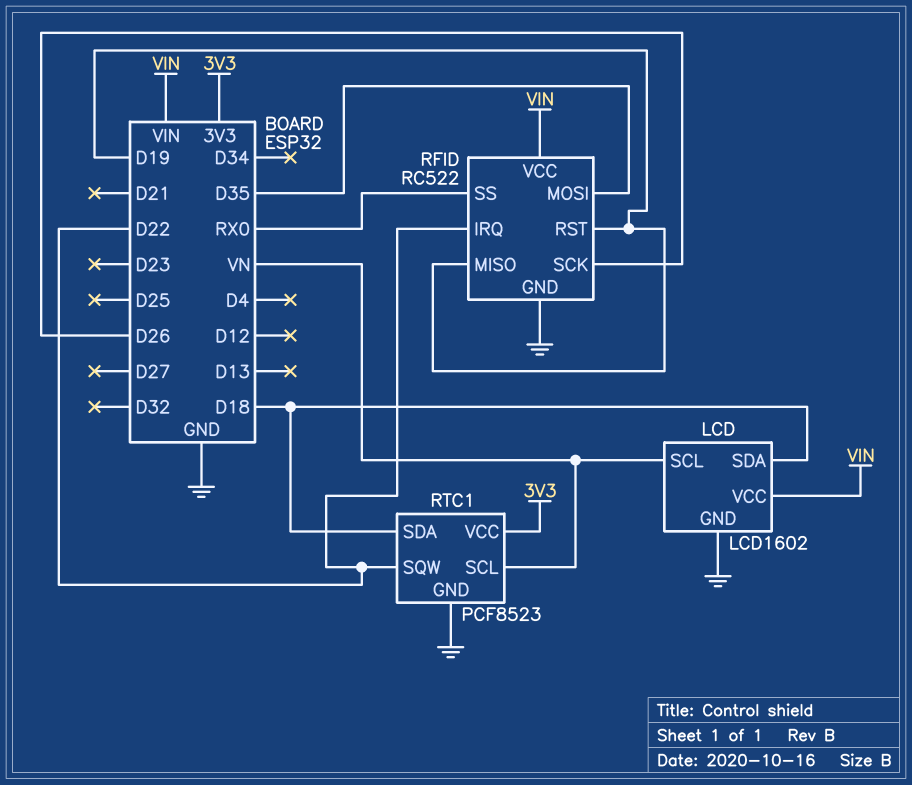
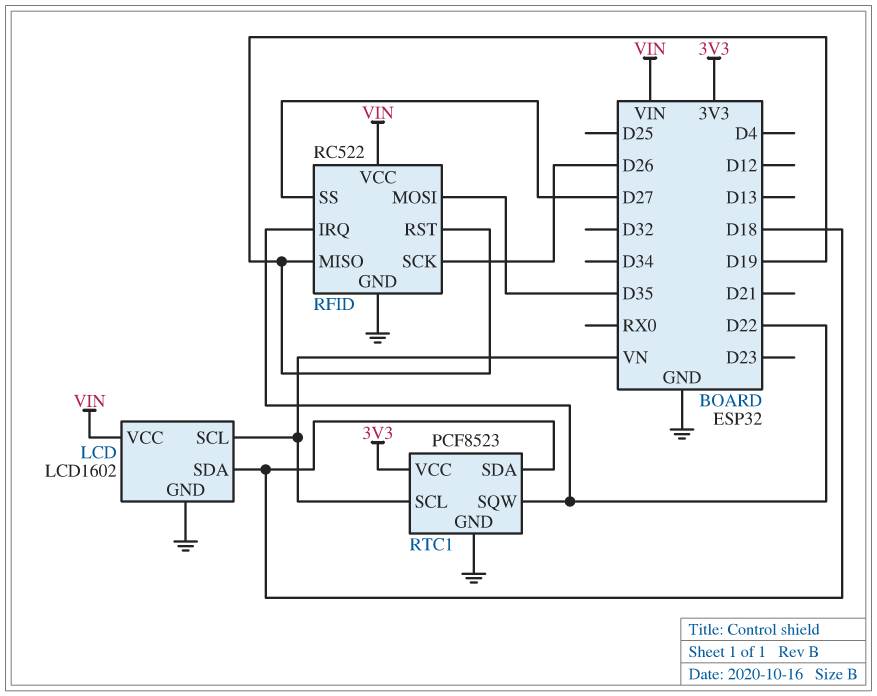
RFID pin SS: RX0 -> D27

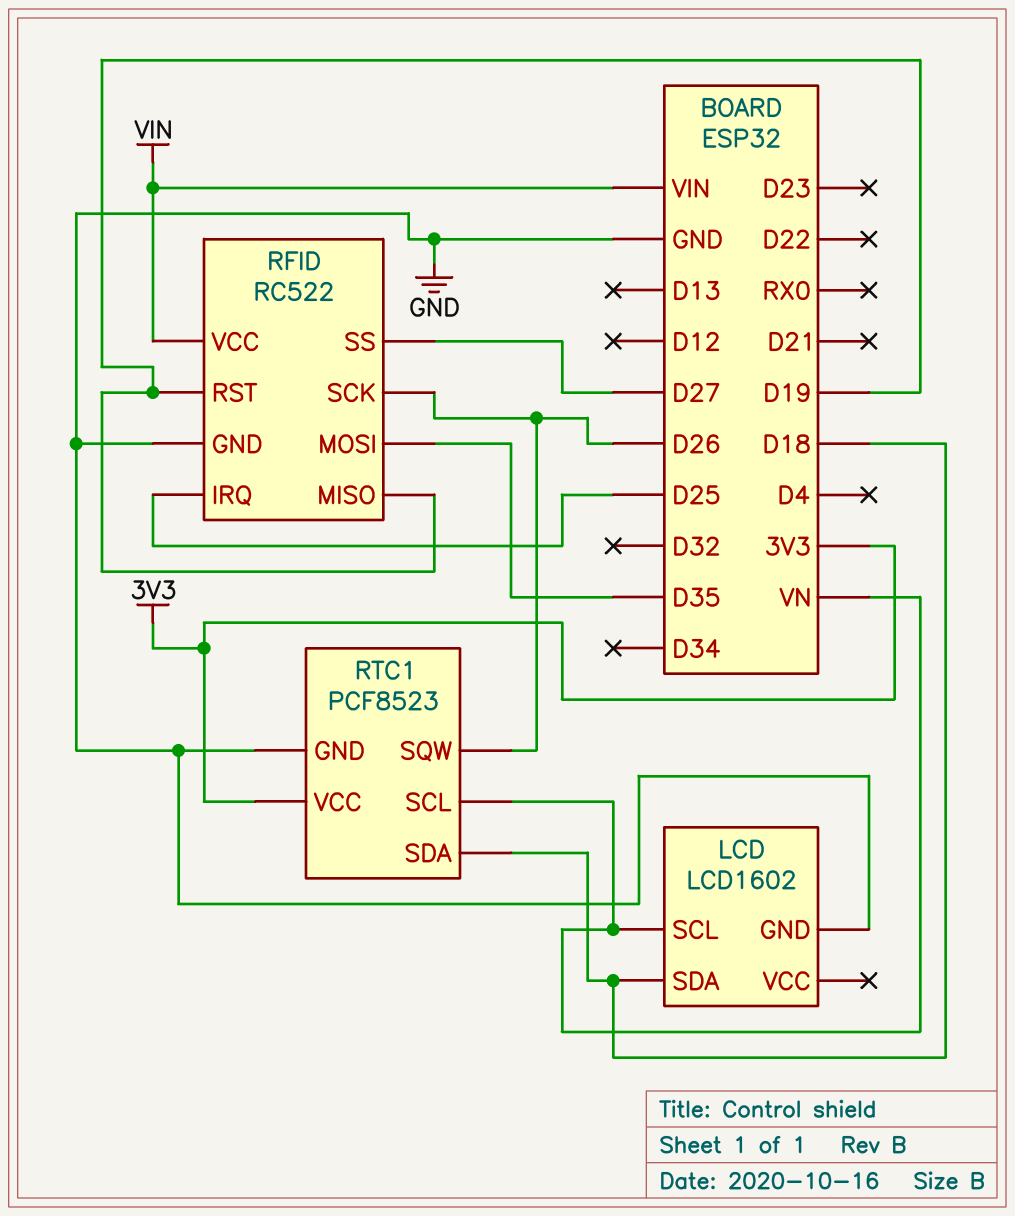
LCD pin VCC: VIN -> none
RFID pin IRQ: D22 -> D25
RTC1 pin SQW: D22 -> D26

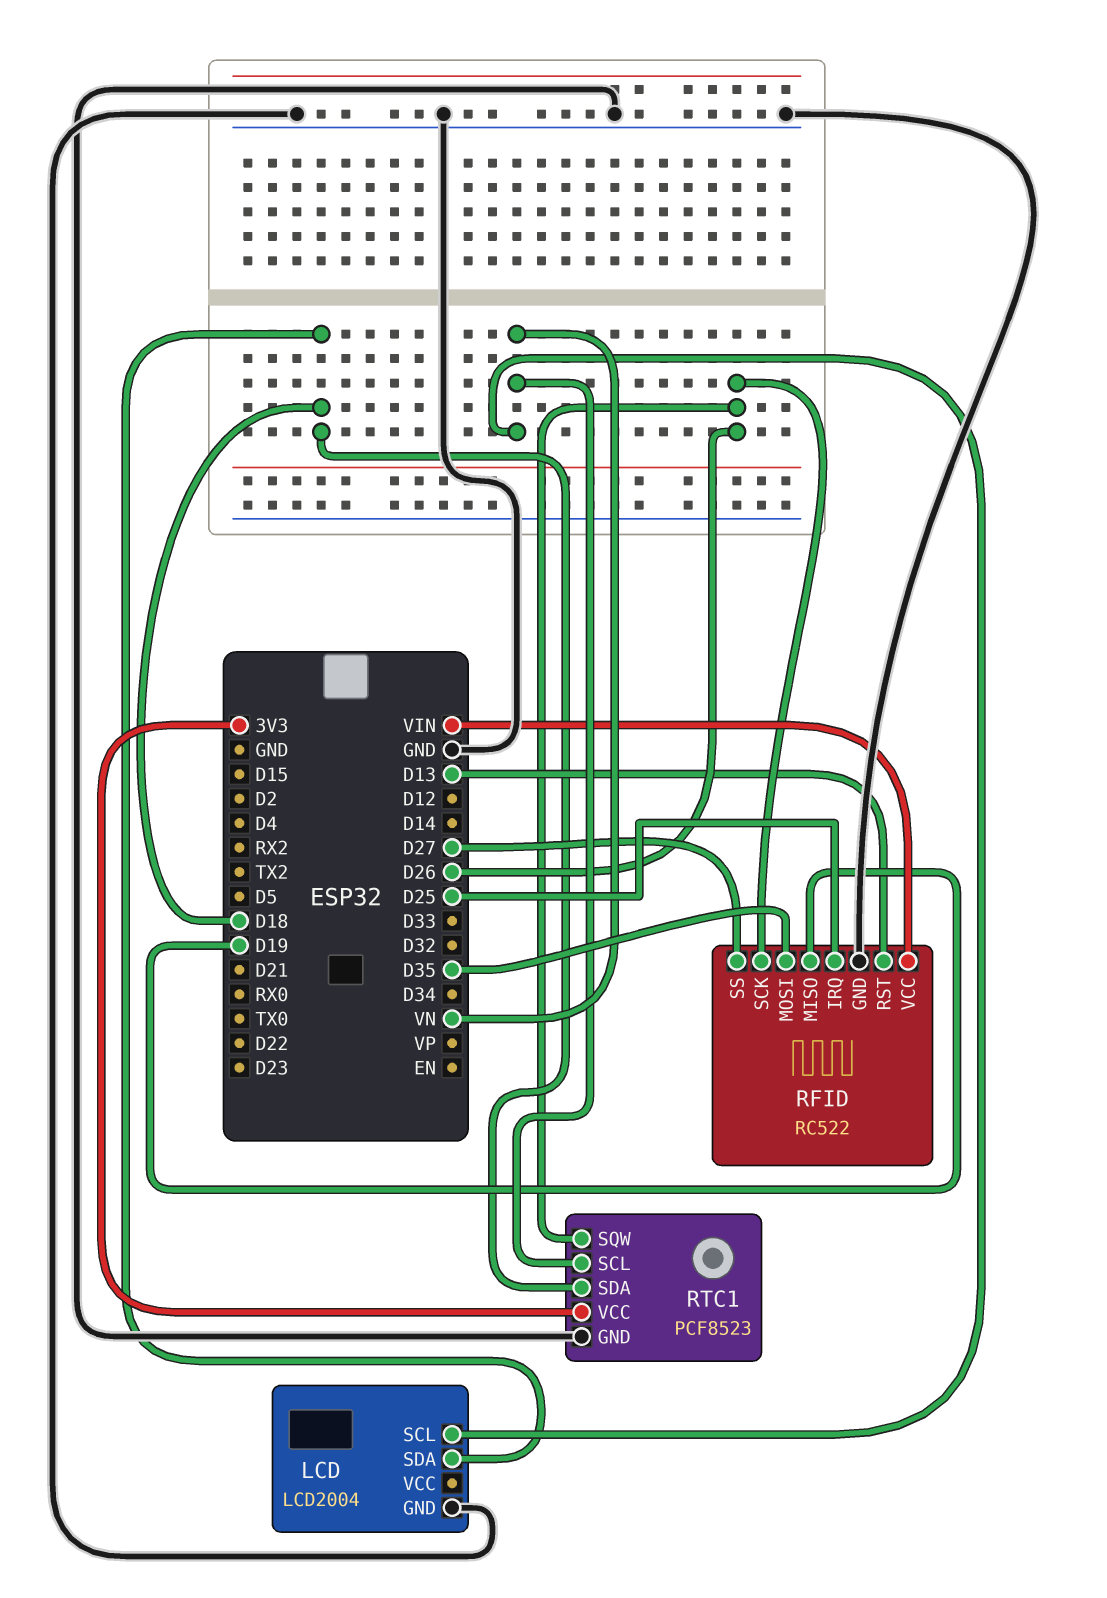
LCD: LCD1602 -> LCD2004
RFID pin RST: D19 -> D13

